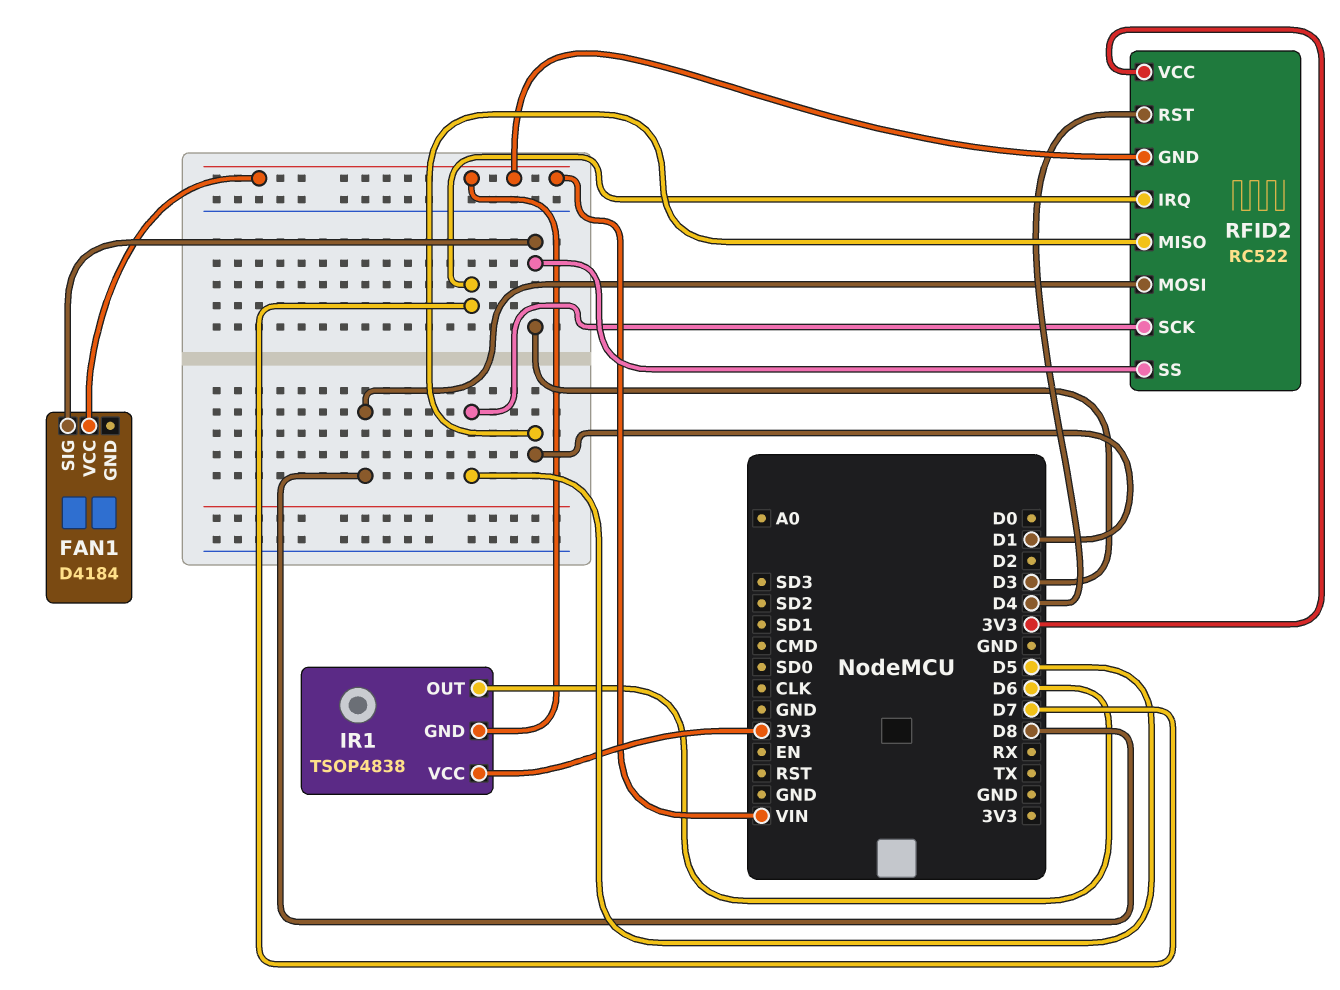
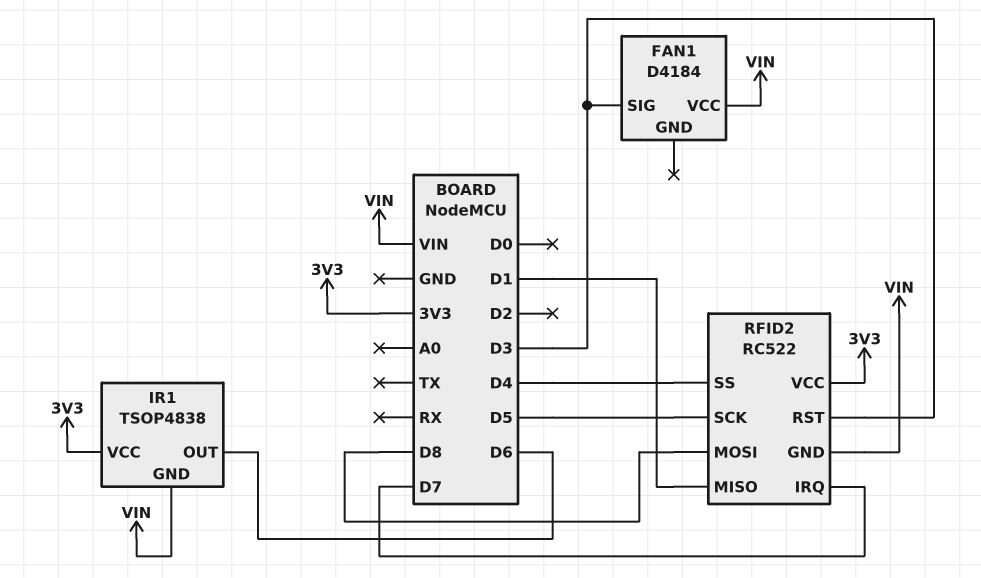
RFID2 pin RST: D4 -> D3
RFID2 pin SS: D3 -> D4

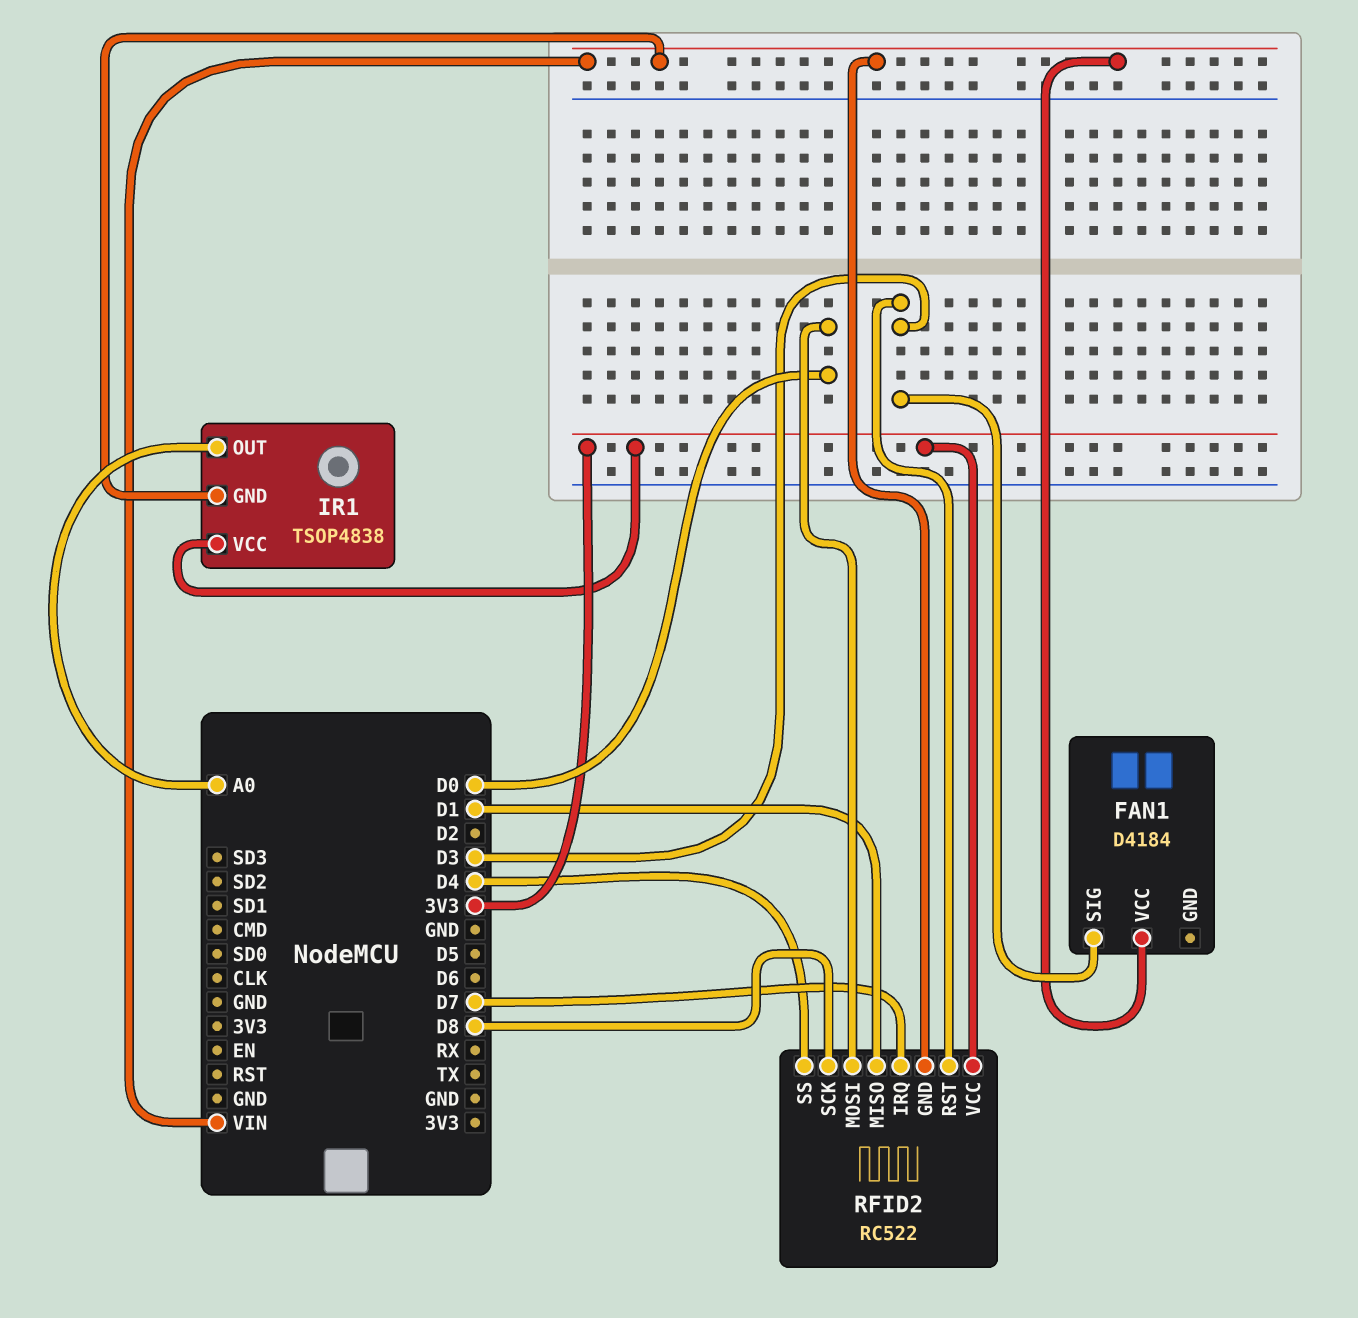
IR1 pin OUT: D6 -> A0
RFID2 pin MOSI: D8 -> D0
RFID2 pin SCK: D5 -> D8

